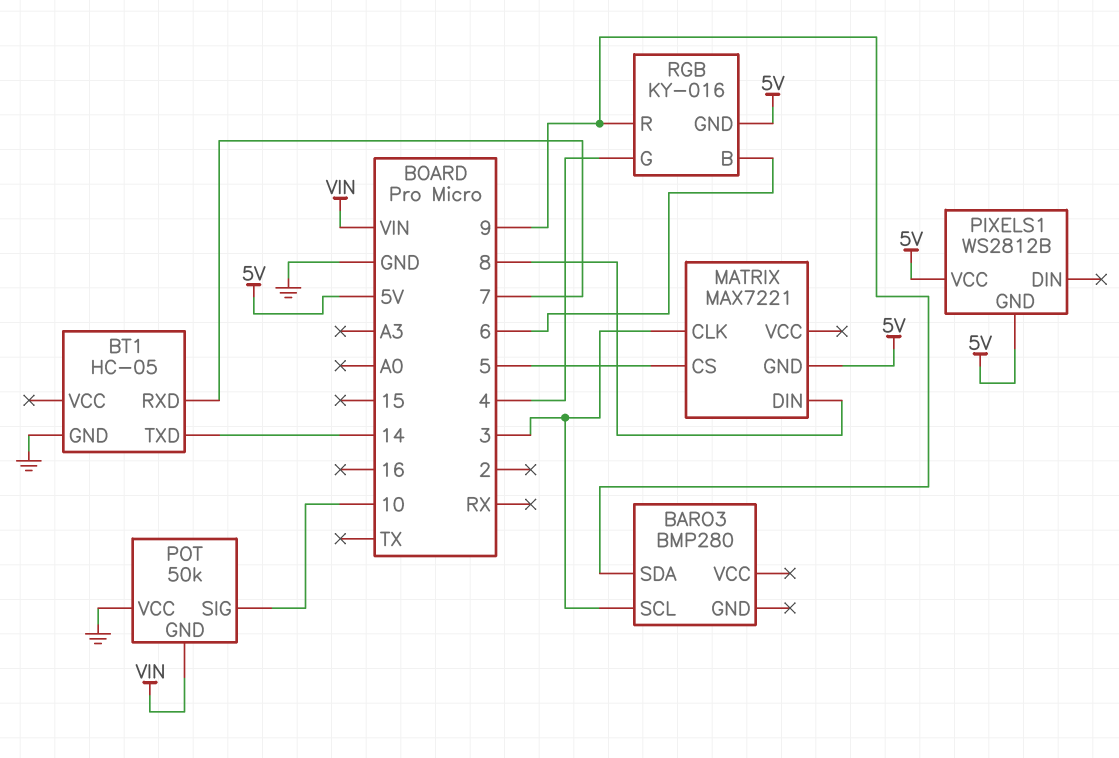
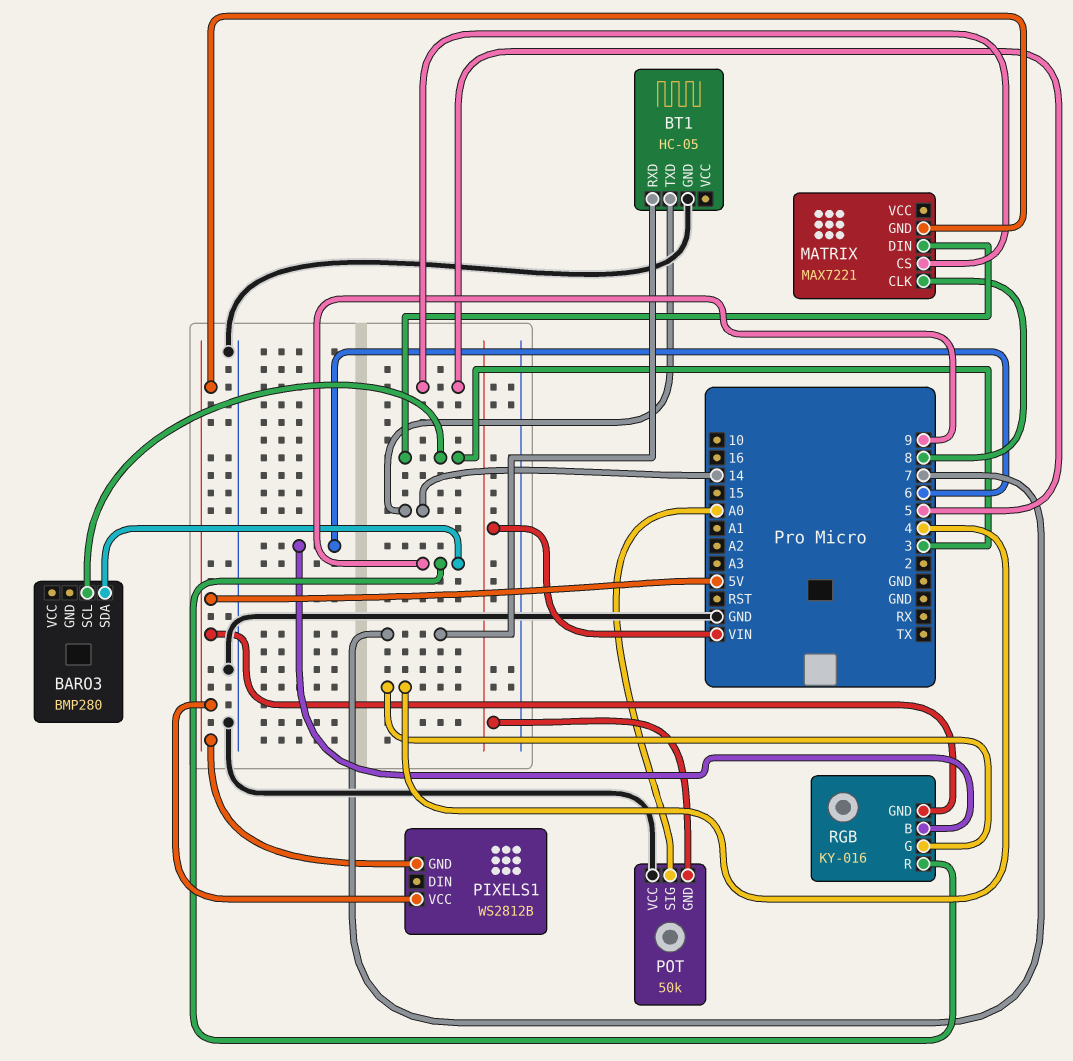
MATRIX pin CLK: 3 -> 8
MATRIX pin DIN: 8 -> 3
POT pin SIG: 10 -> A0

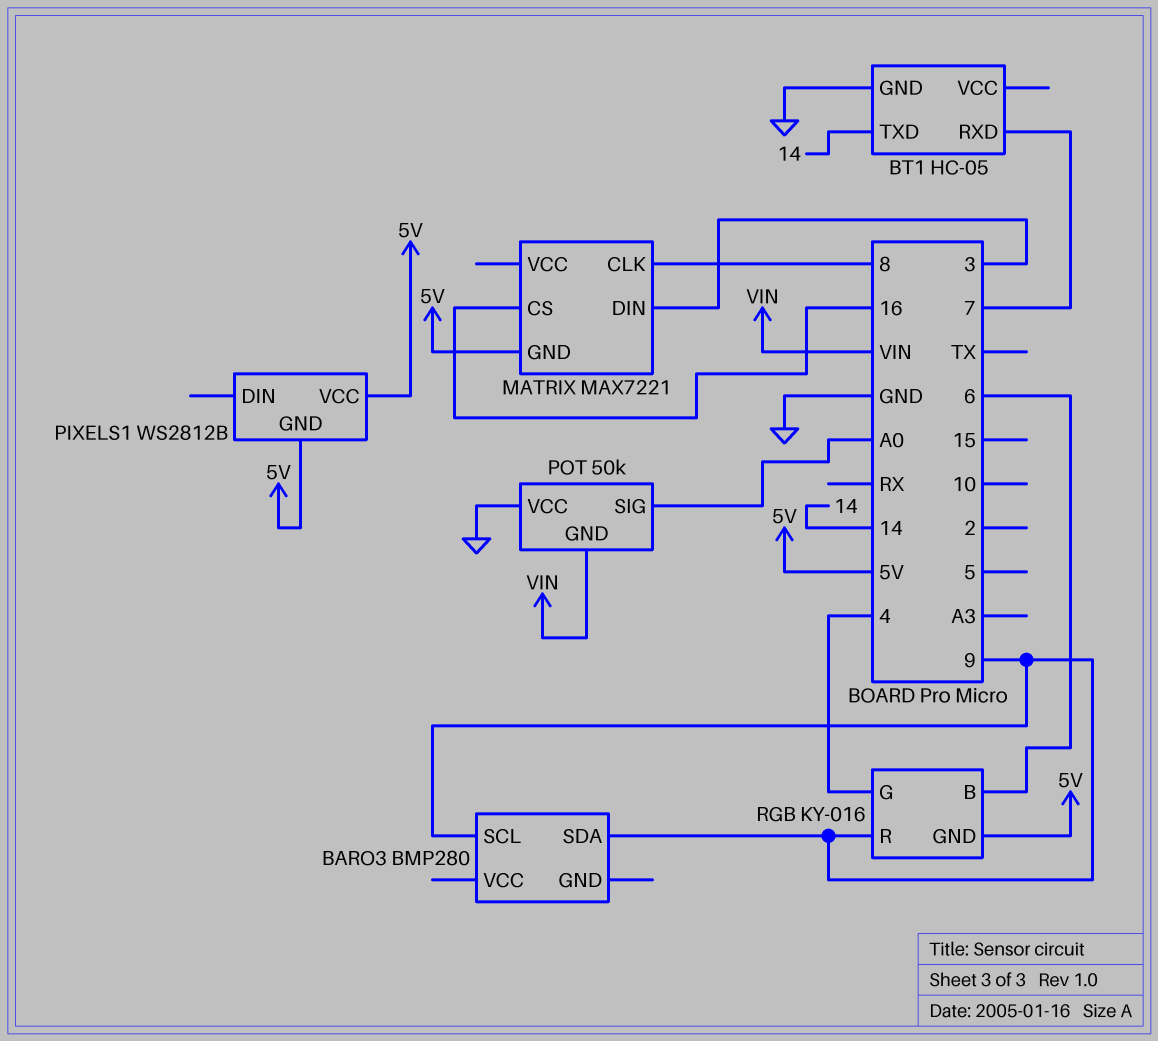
BARO3 pin SCL: 3 -> 9
MATRIX pin CS: 5 -> 16

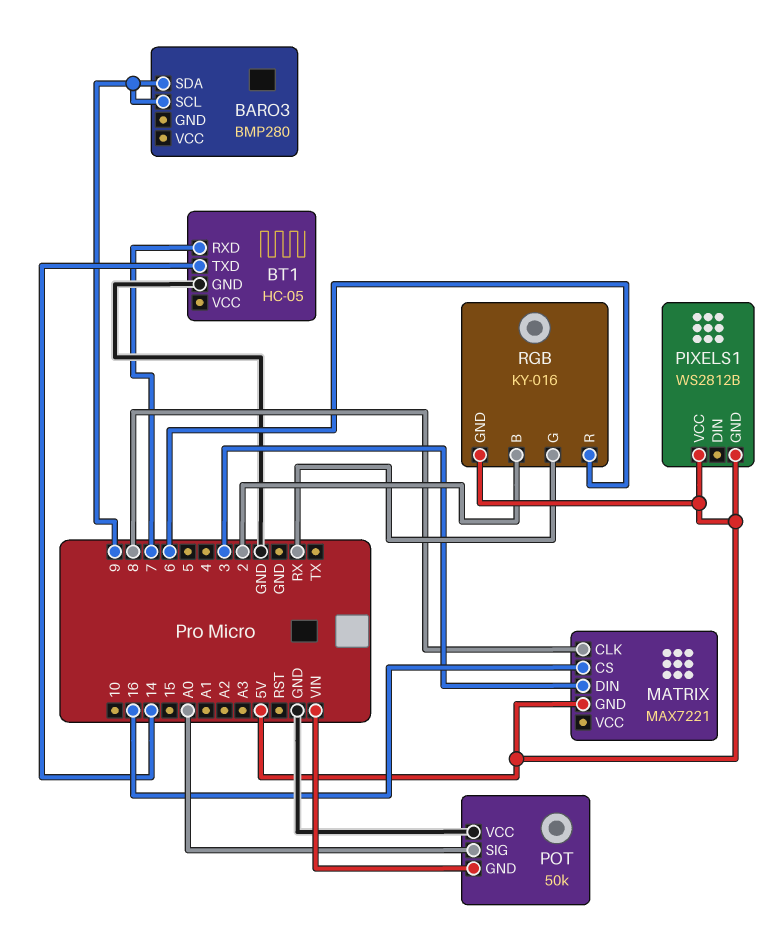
RGB pin B: 6 -> 2
RGB pin G: 4 -> RX
RGB pin R: 9 -> 6

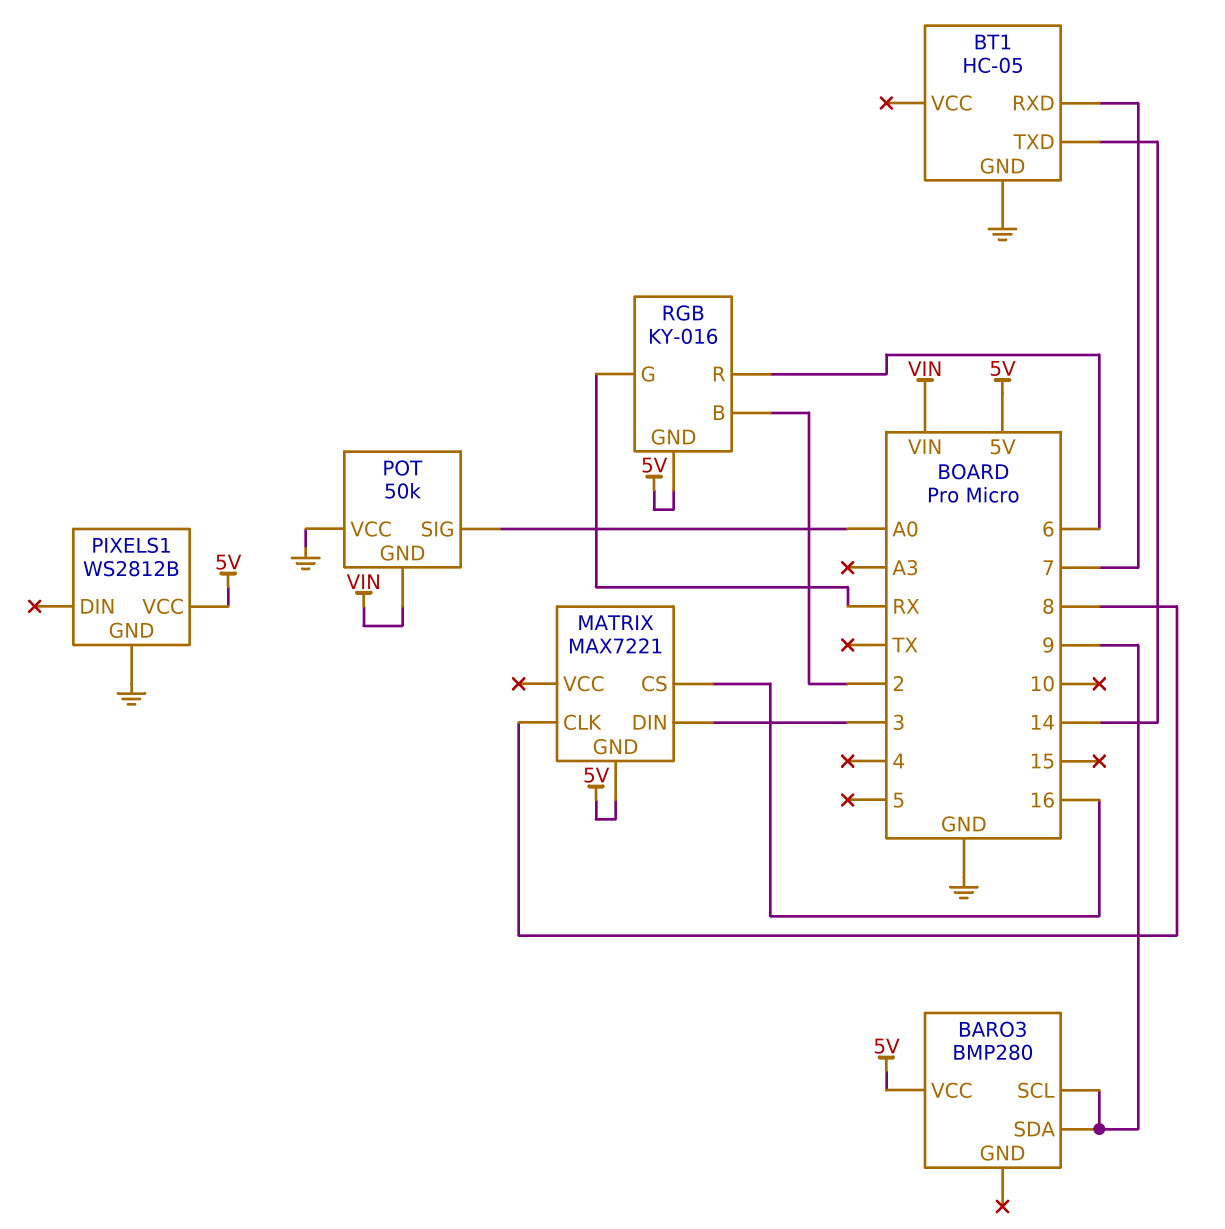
BARO3 pin VCC: none -> 5V
PIXELS1 pin GND: 5V -> GND

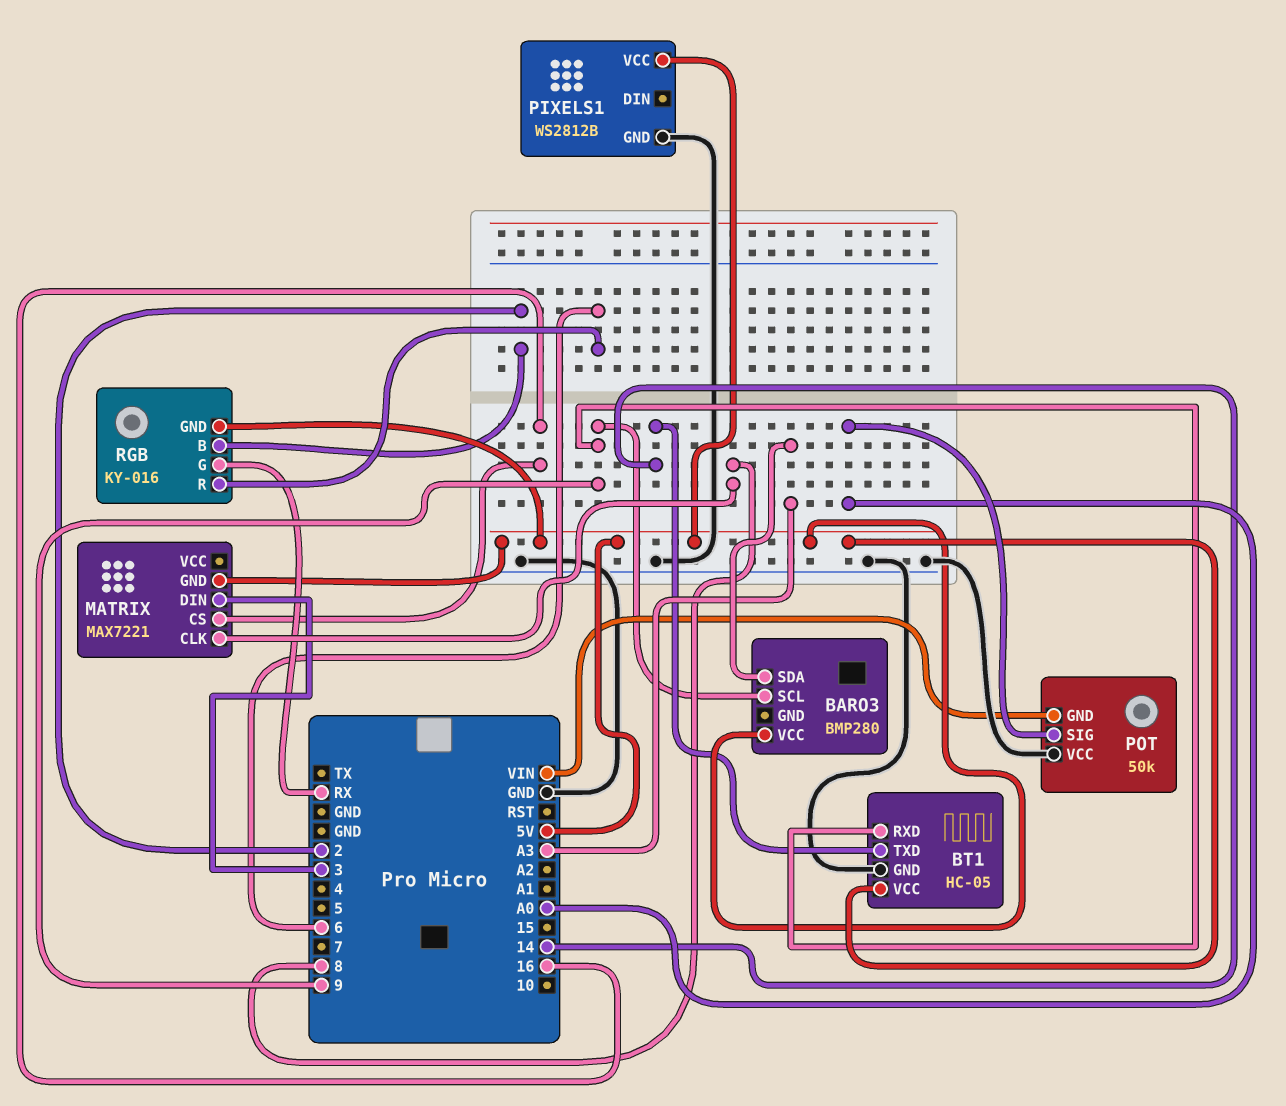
BARO3 pin SDA: 9 -> A3
BT1 pin RXD: 7 -> 9
BT1 pin VCC: none -> 5V

